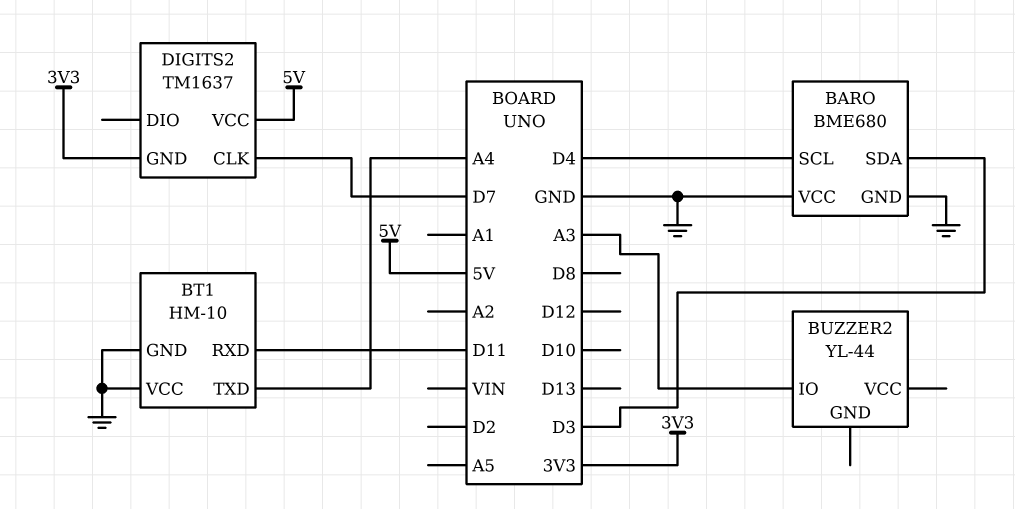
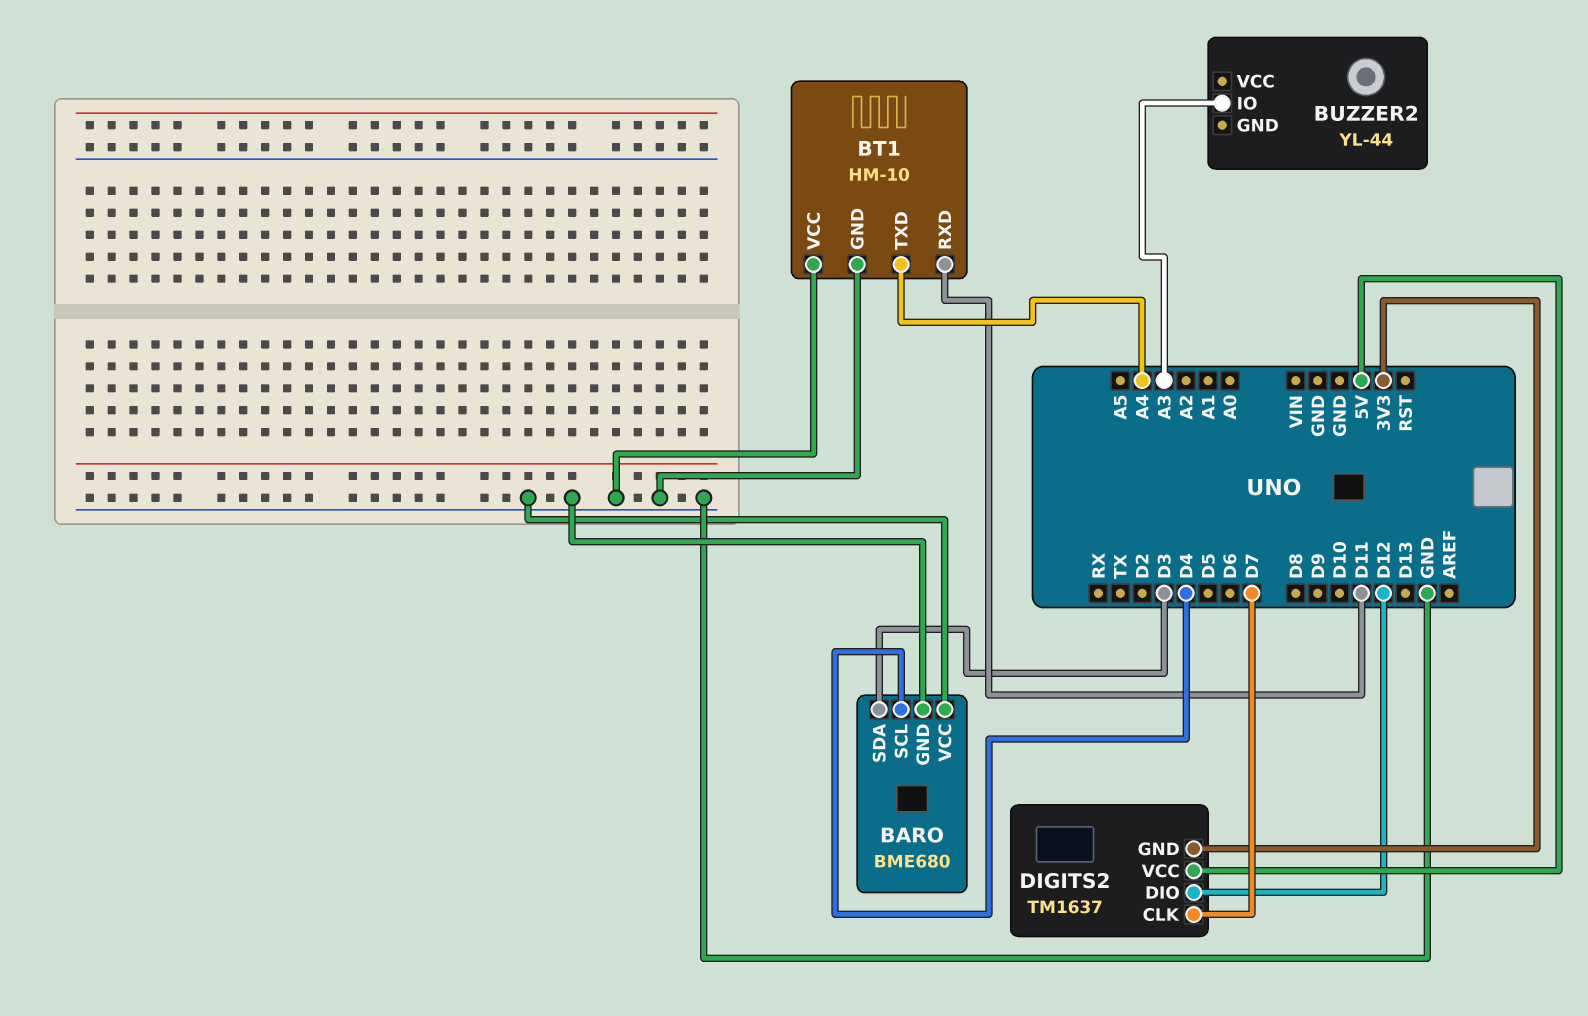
DIGITS2 pin DIO: none -> D12

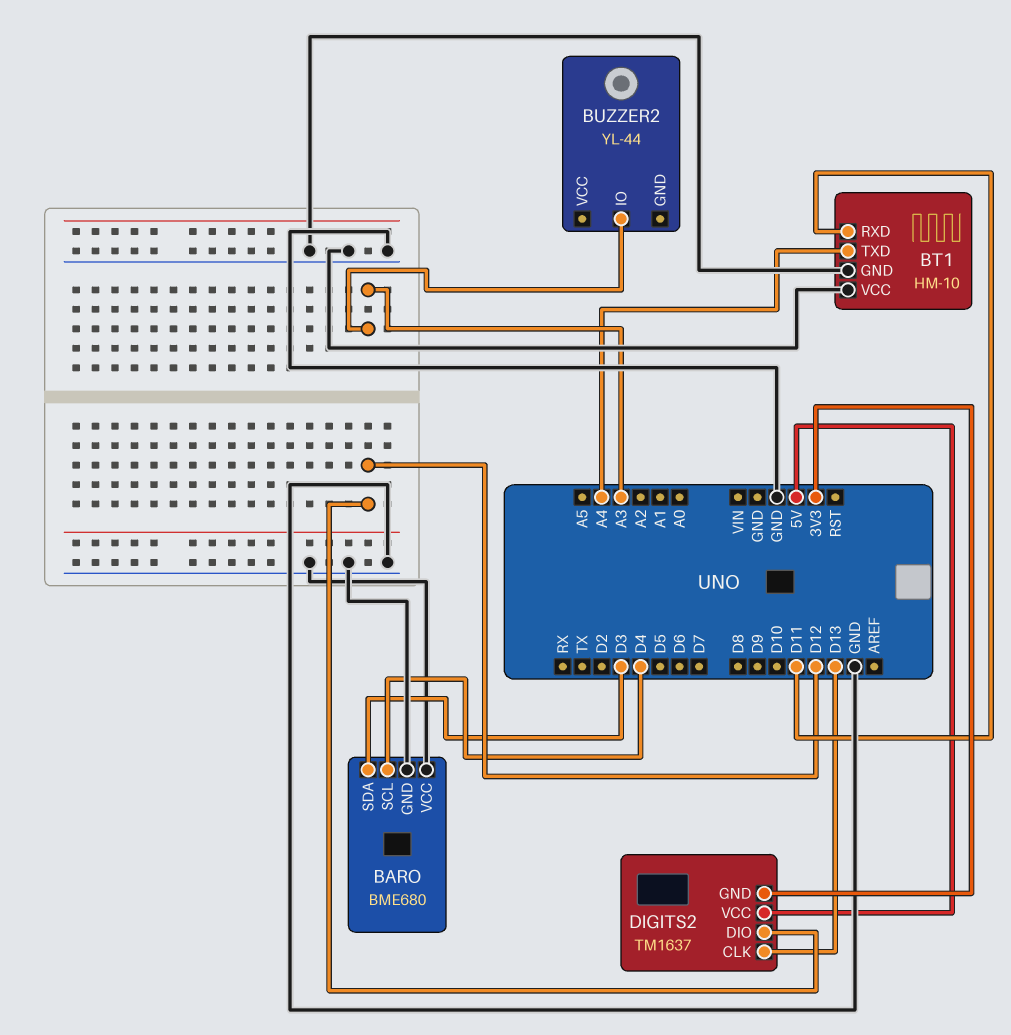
DIGITS2 pin CLK: D7 -> D13

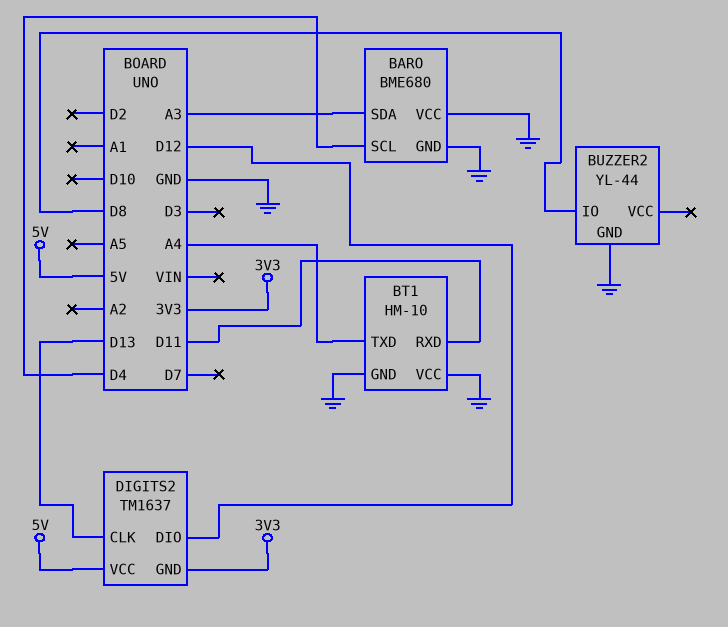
BARO pin SDA: D3 -> A3
BUZZER2 pin GND: none -> GND
BUZZER2 pin IO: A3 -> D8

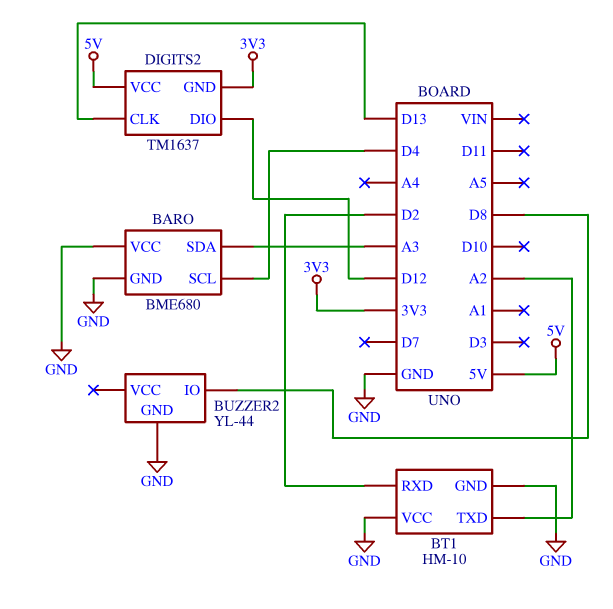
BT1 pin RXD: D11 -> D2
BT1 pin TXD: A4 -> A2

